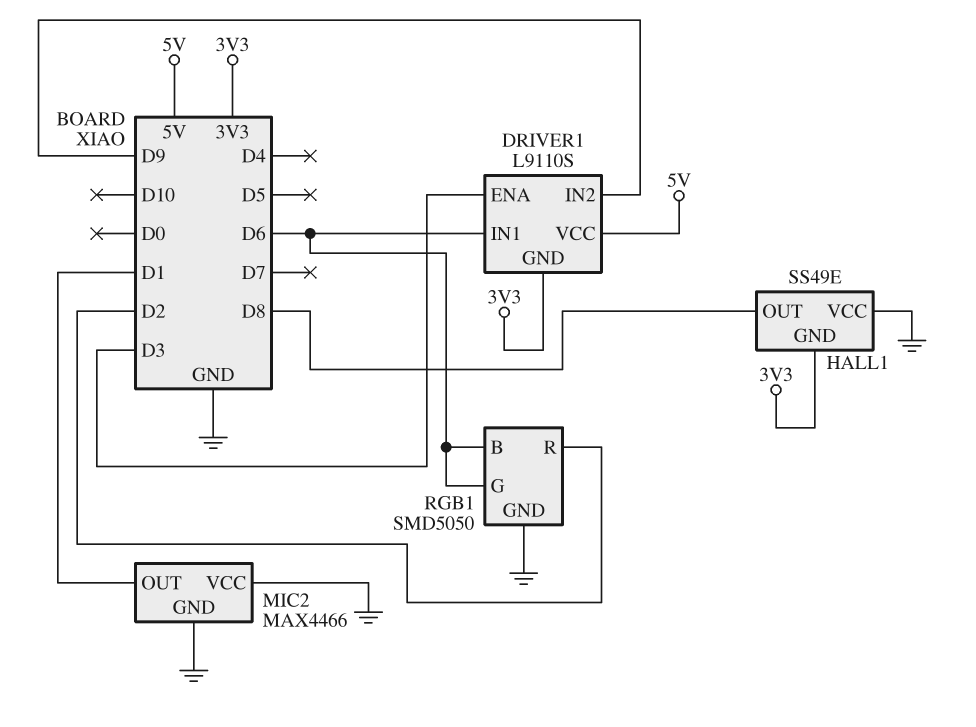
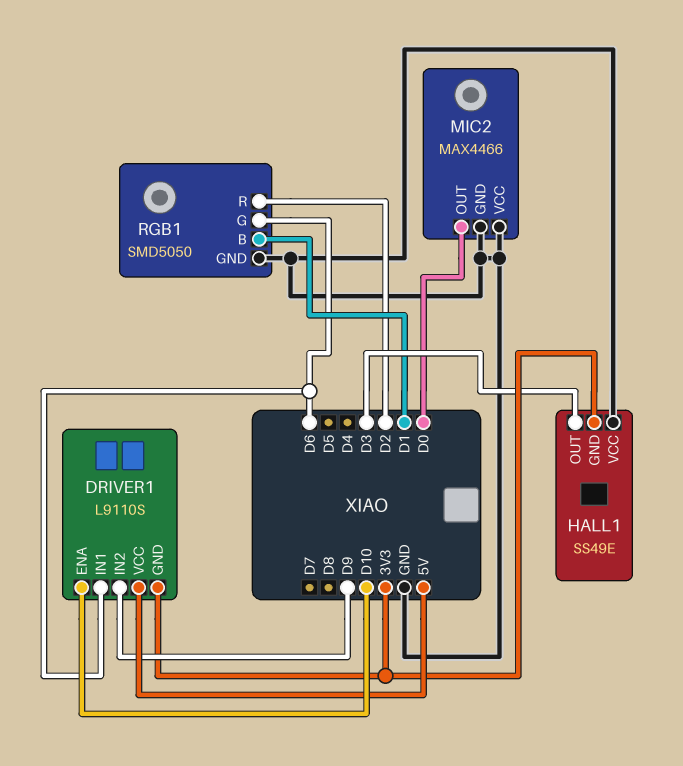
DRIVER1 pin ENA: D3 -> D10
HALL1 pin OUT: D8 -> D3
MIC2 pin OUT: D1 -> D0
RGB1 pin B: D6 -> D1

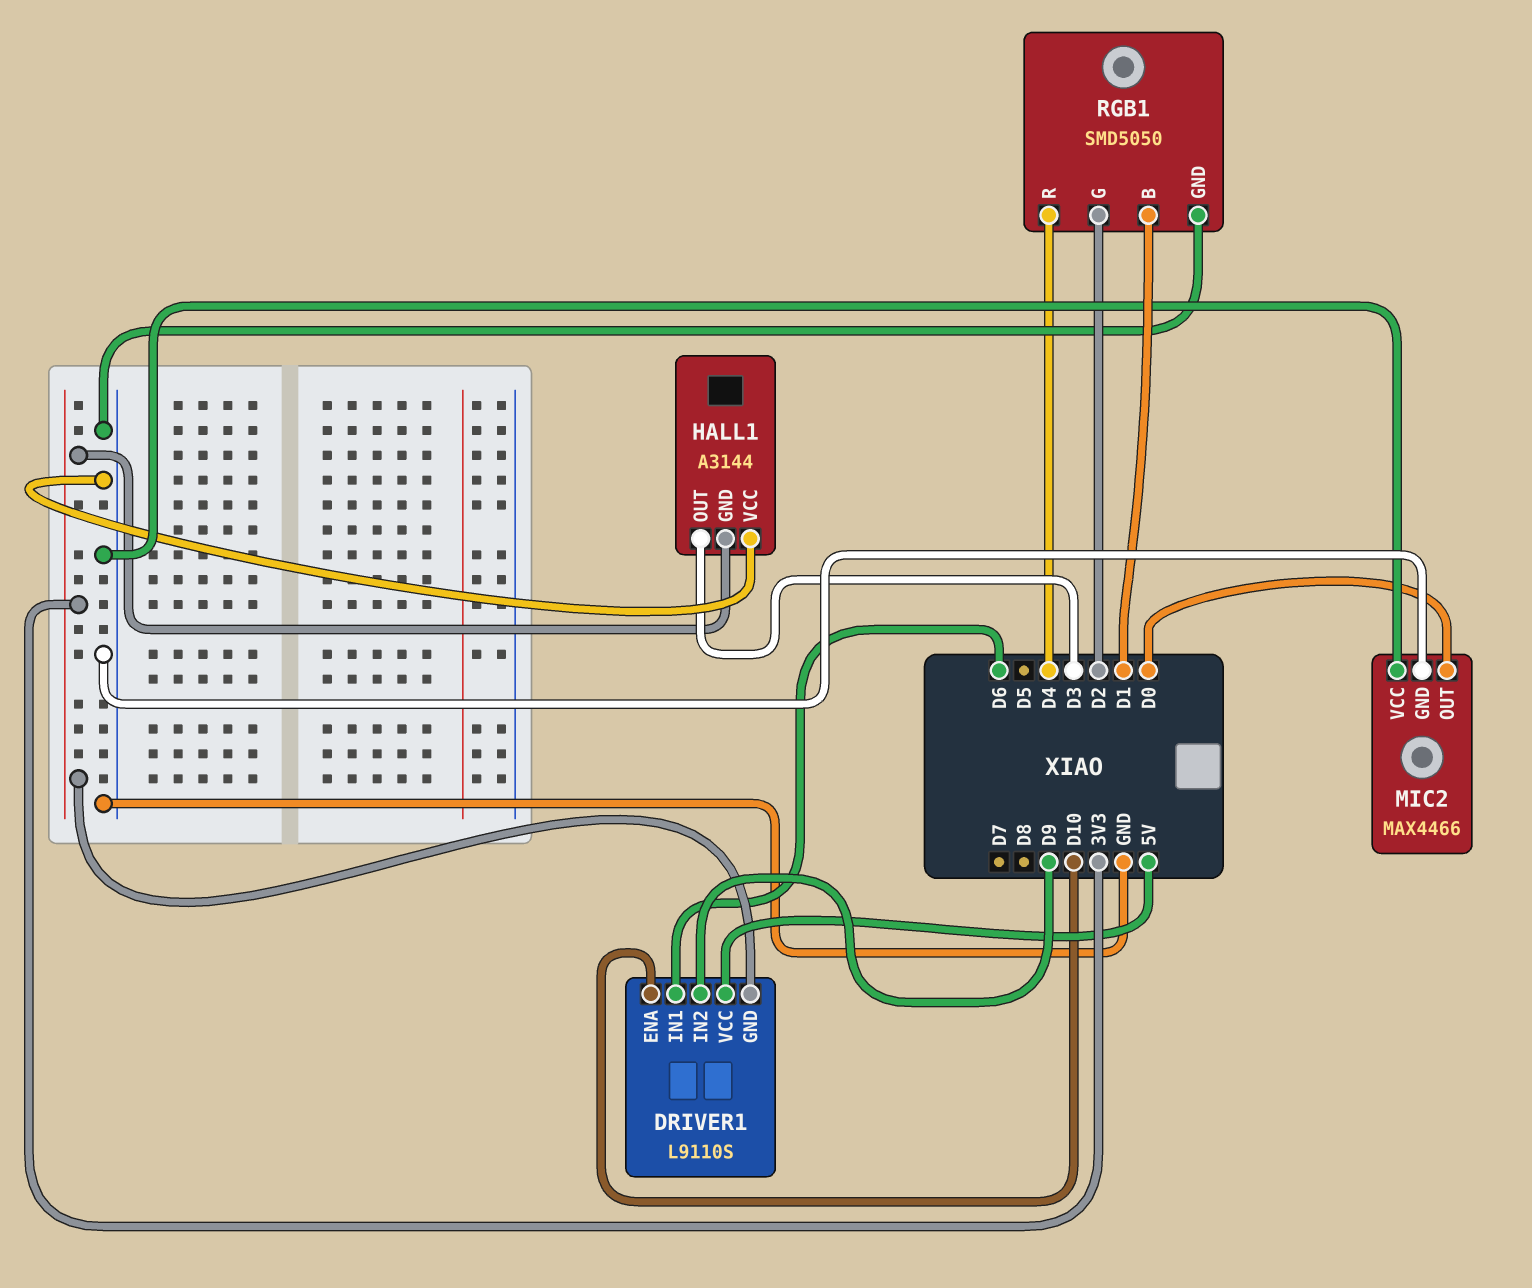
HALL1: SS49E -> A3144
RGB1 pin G: D6 -> D2
RGB1 pin R: D2 -> D4

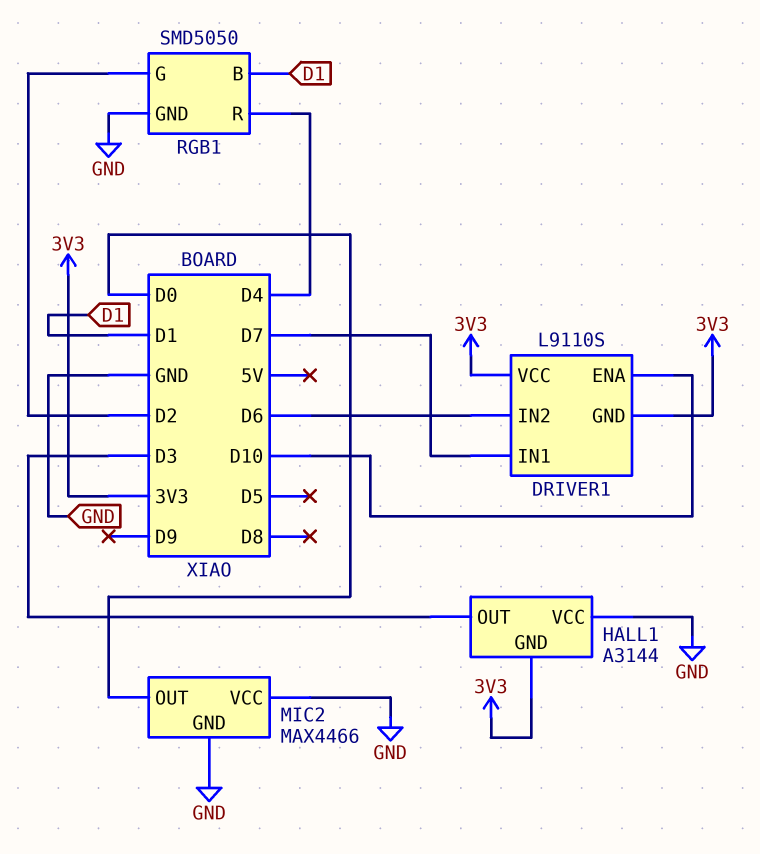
DRIVER1 pin IN1: D6 -> D7
DRIVER1 pin IN2: D9 -> D6
DRIVER1 pin VCC: 5V -> 3V3

